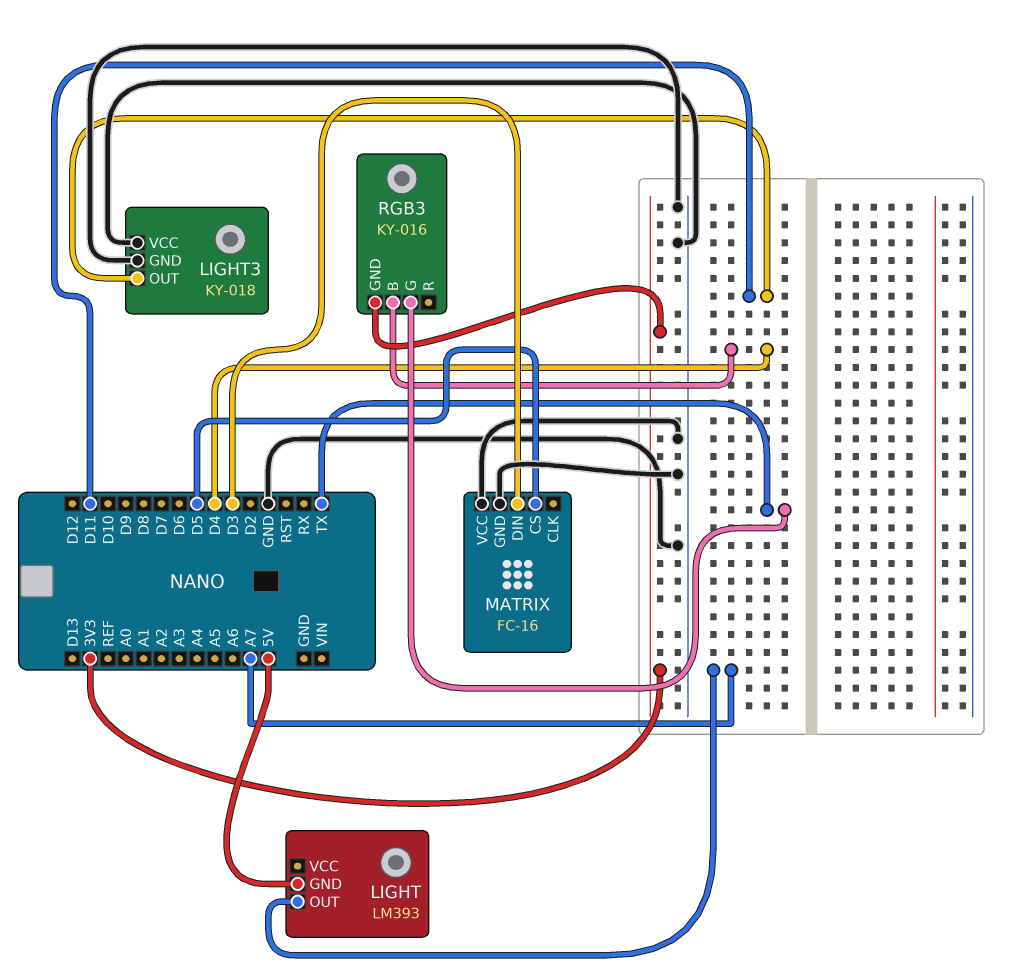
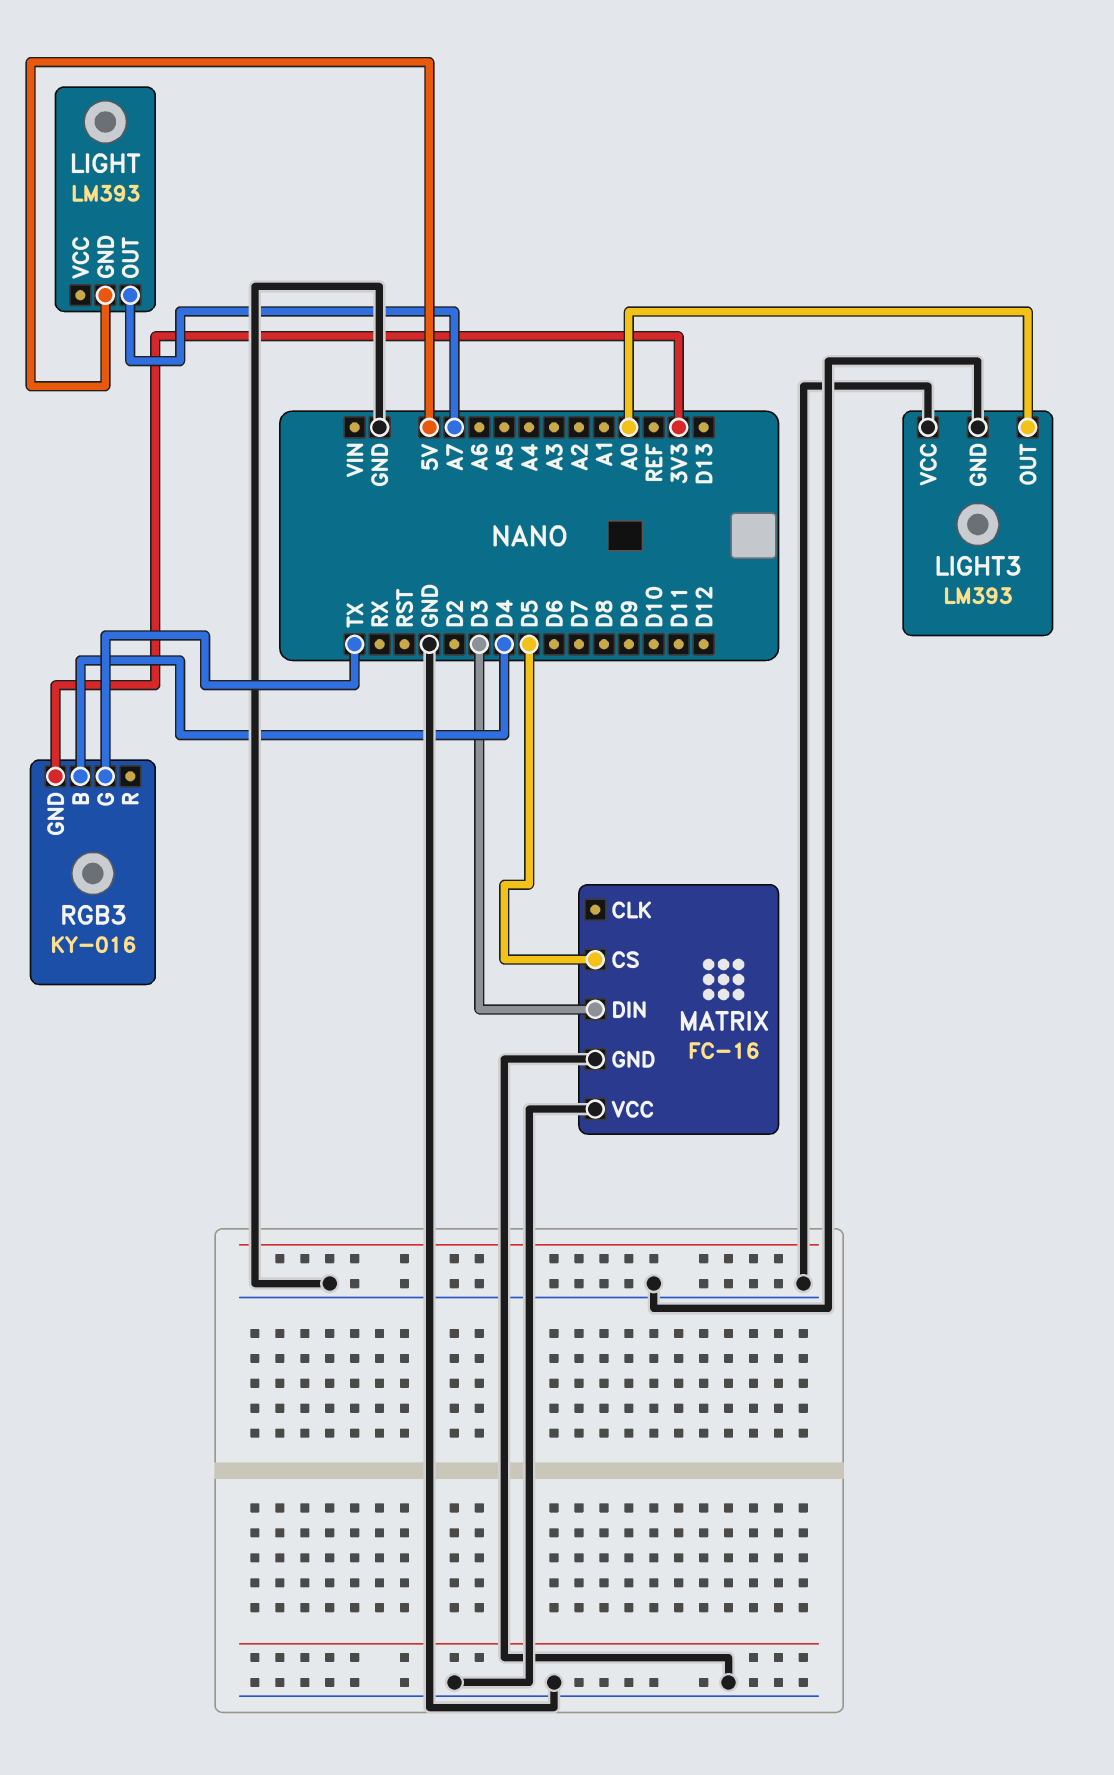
LIGHT3: KY-018 -> LM393
LIGHT3 pin OUT: D11 -> A0

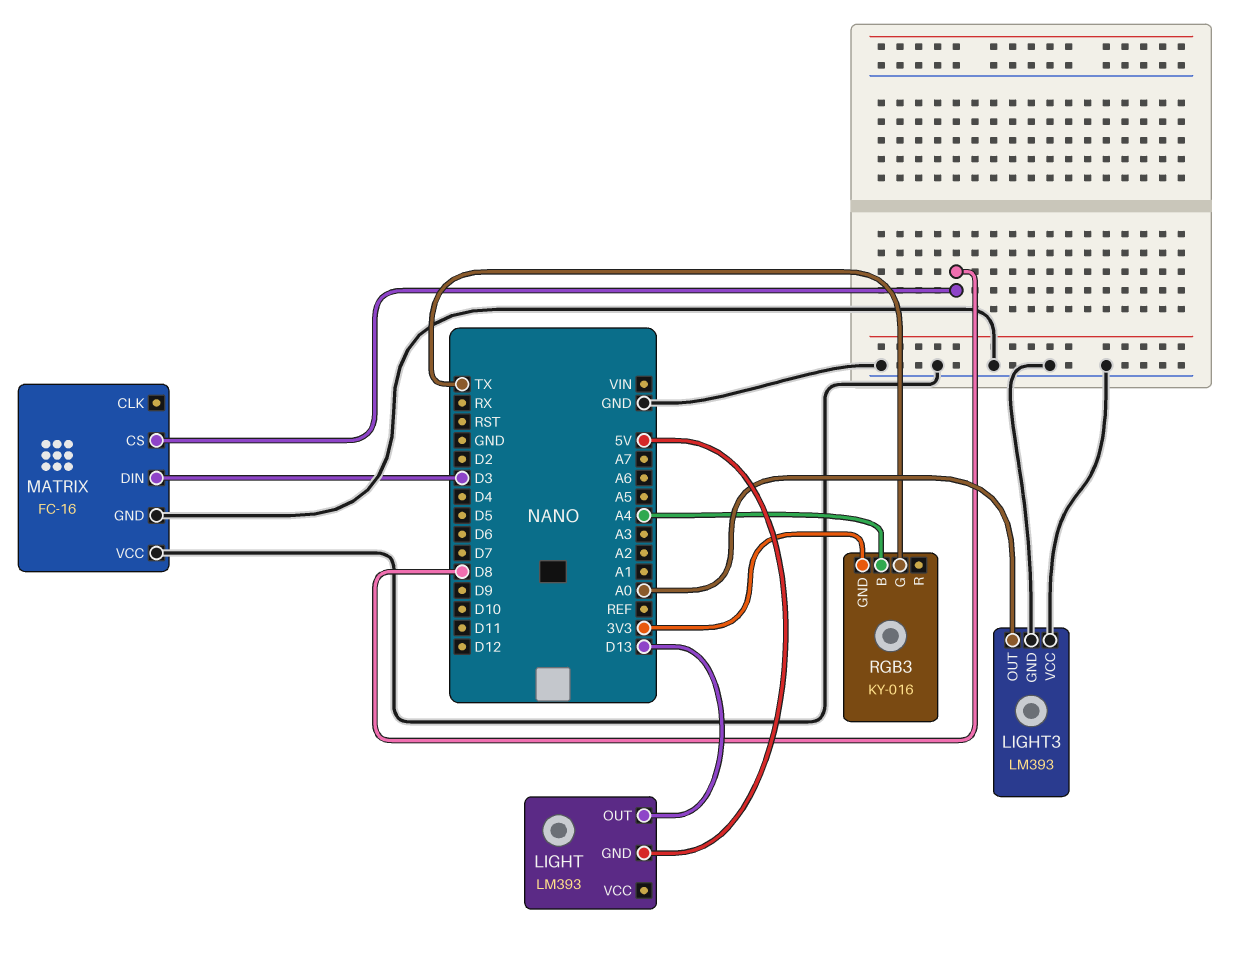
LIGHT pin OUT: A7 -> D13
MATRIX pin CS: D5 -> D8
RGB3 pin B: D4 -> A4

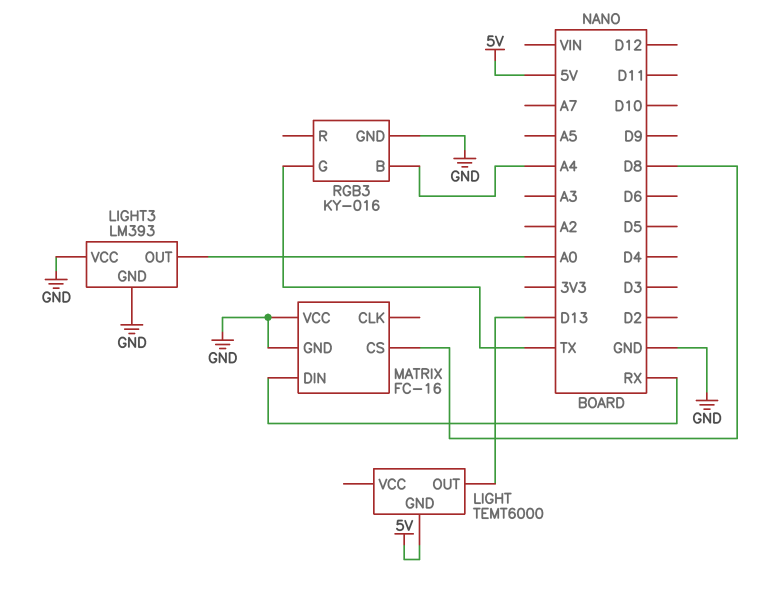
LIGHT: LM393 -> TEMT6000
MATRIX pin DIN: D3 -> RX
RGB3 pin GND: 3V3 -> GND

